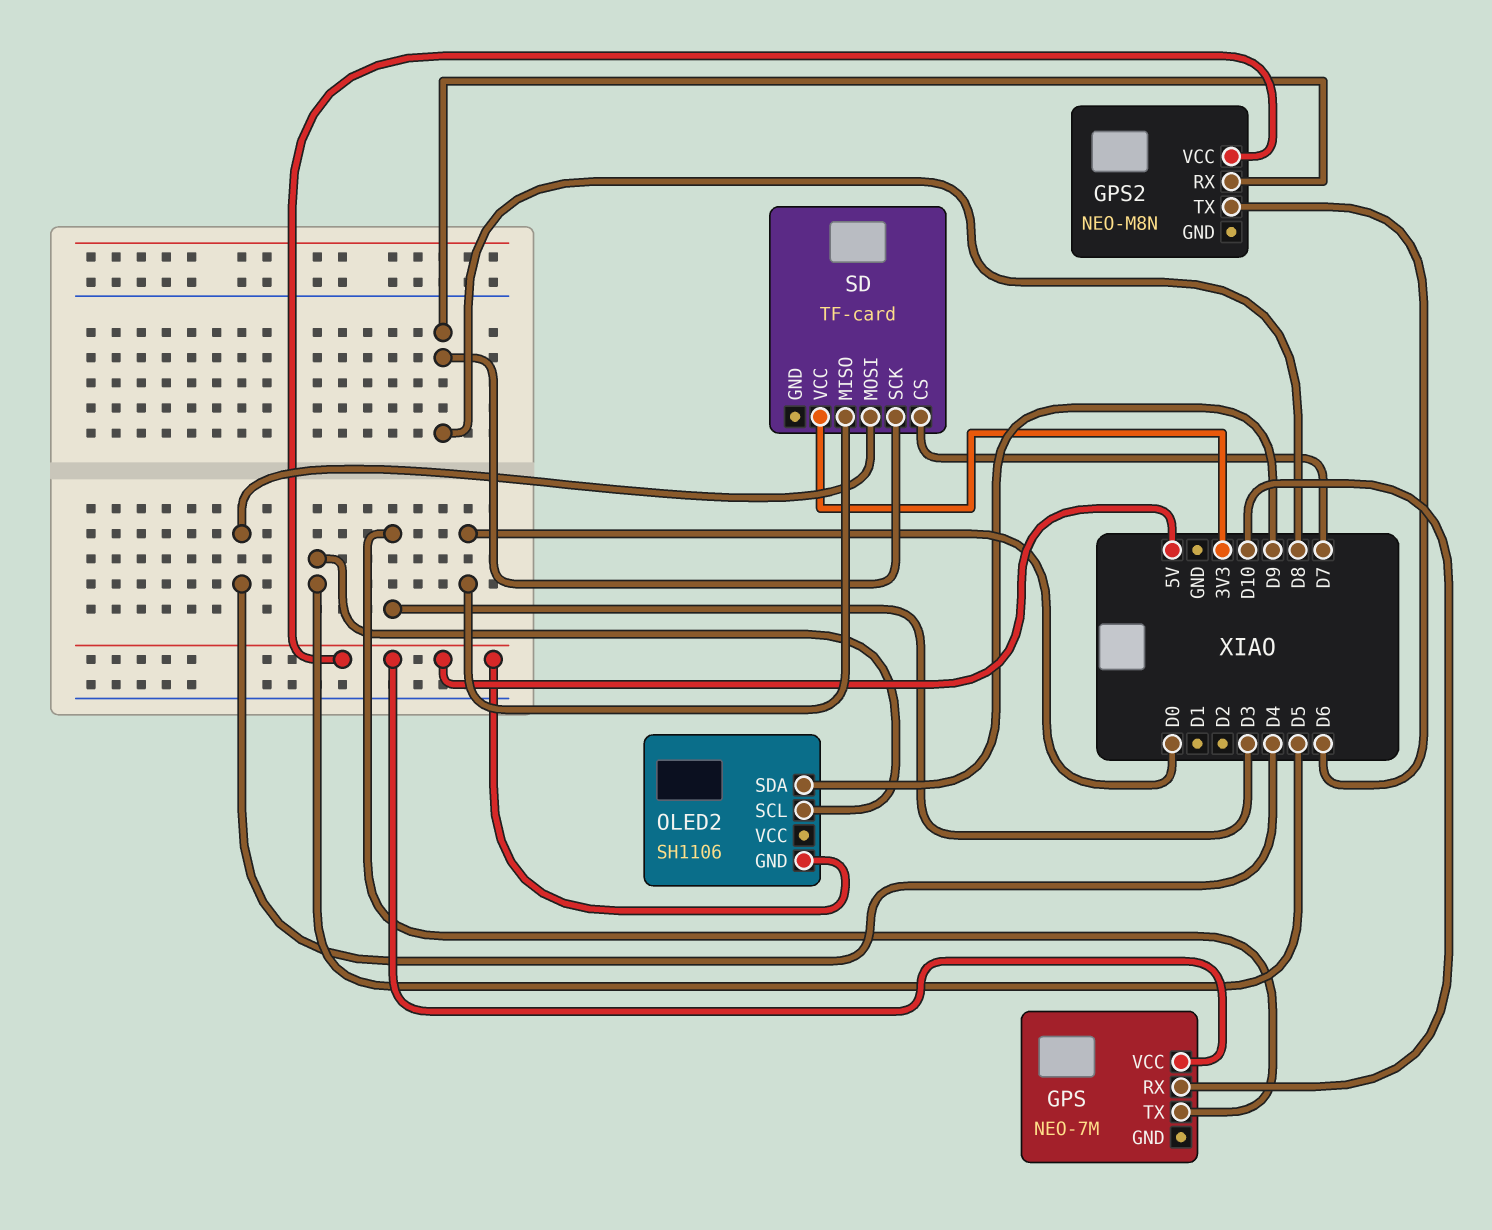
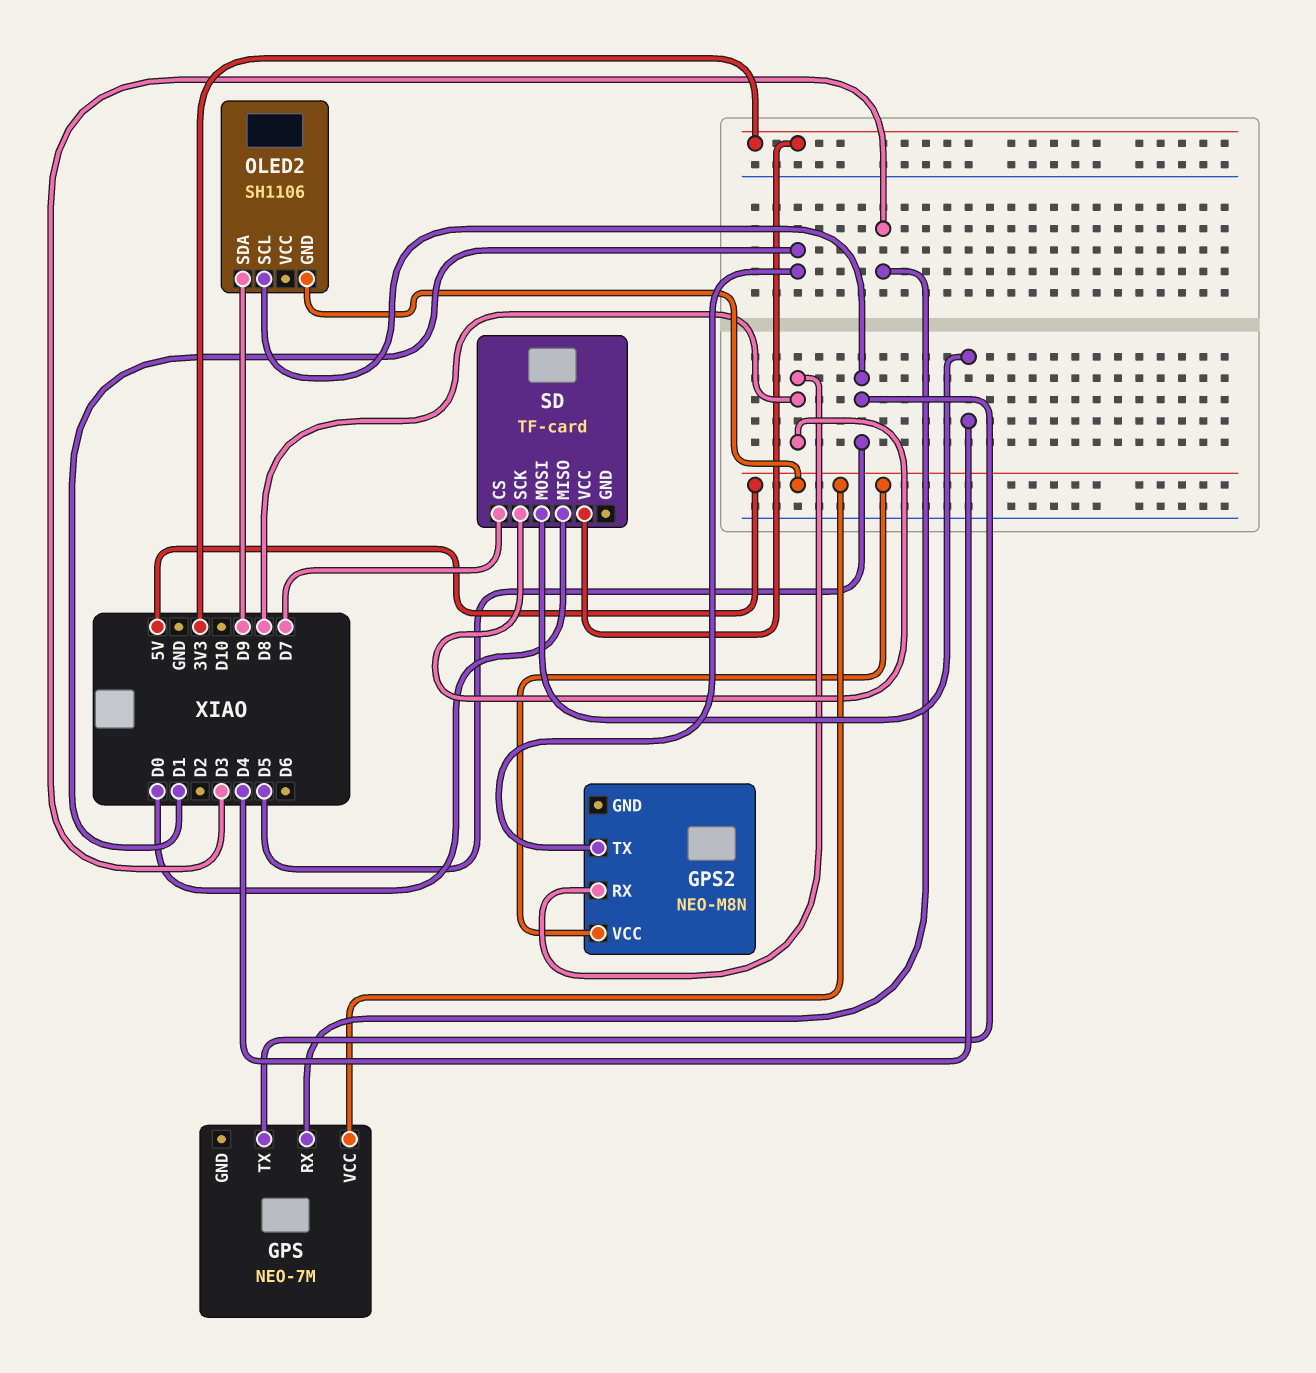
GPS pin RX: D10 -> D3
GPS pin TX: D3 -> D5
GPS2 pin TX: D6 -> D1

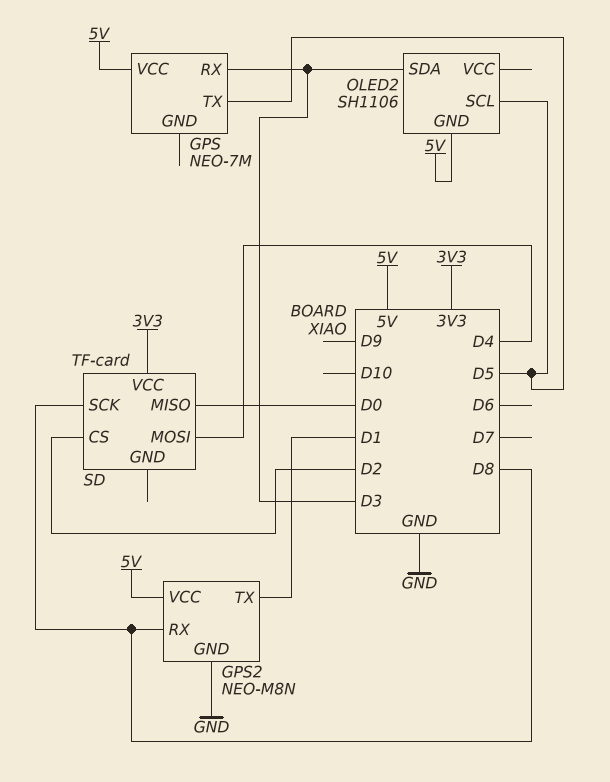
GPS2 pin GND: none -> GND
OLED2 pin SDA: D9 -> D3
SD pin CS: D7 -> D2

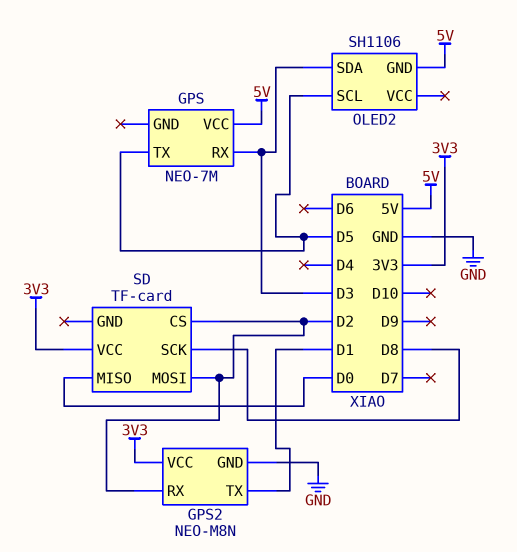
GPS2 pin RX: D8 -> D2
GPS2 pin VCC: 5V -> 3V3
SD pin MOSI: D4 -> D2

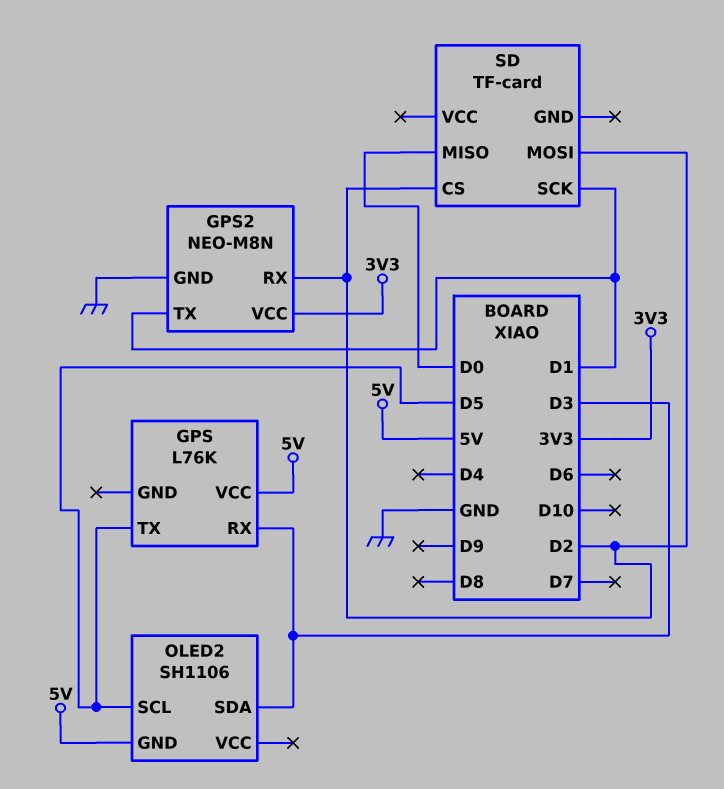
GPS: NEO-7M -> L76K
SD pin SCK: D8 -> D1
SD pin VCC: 3V3 -> none

